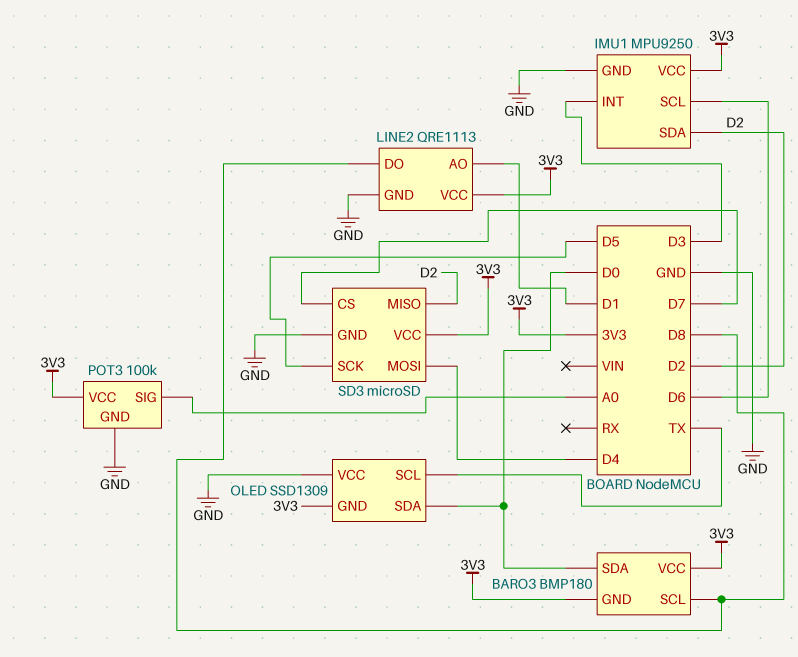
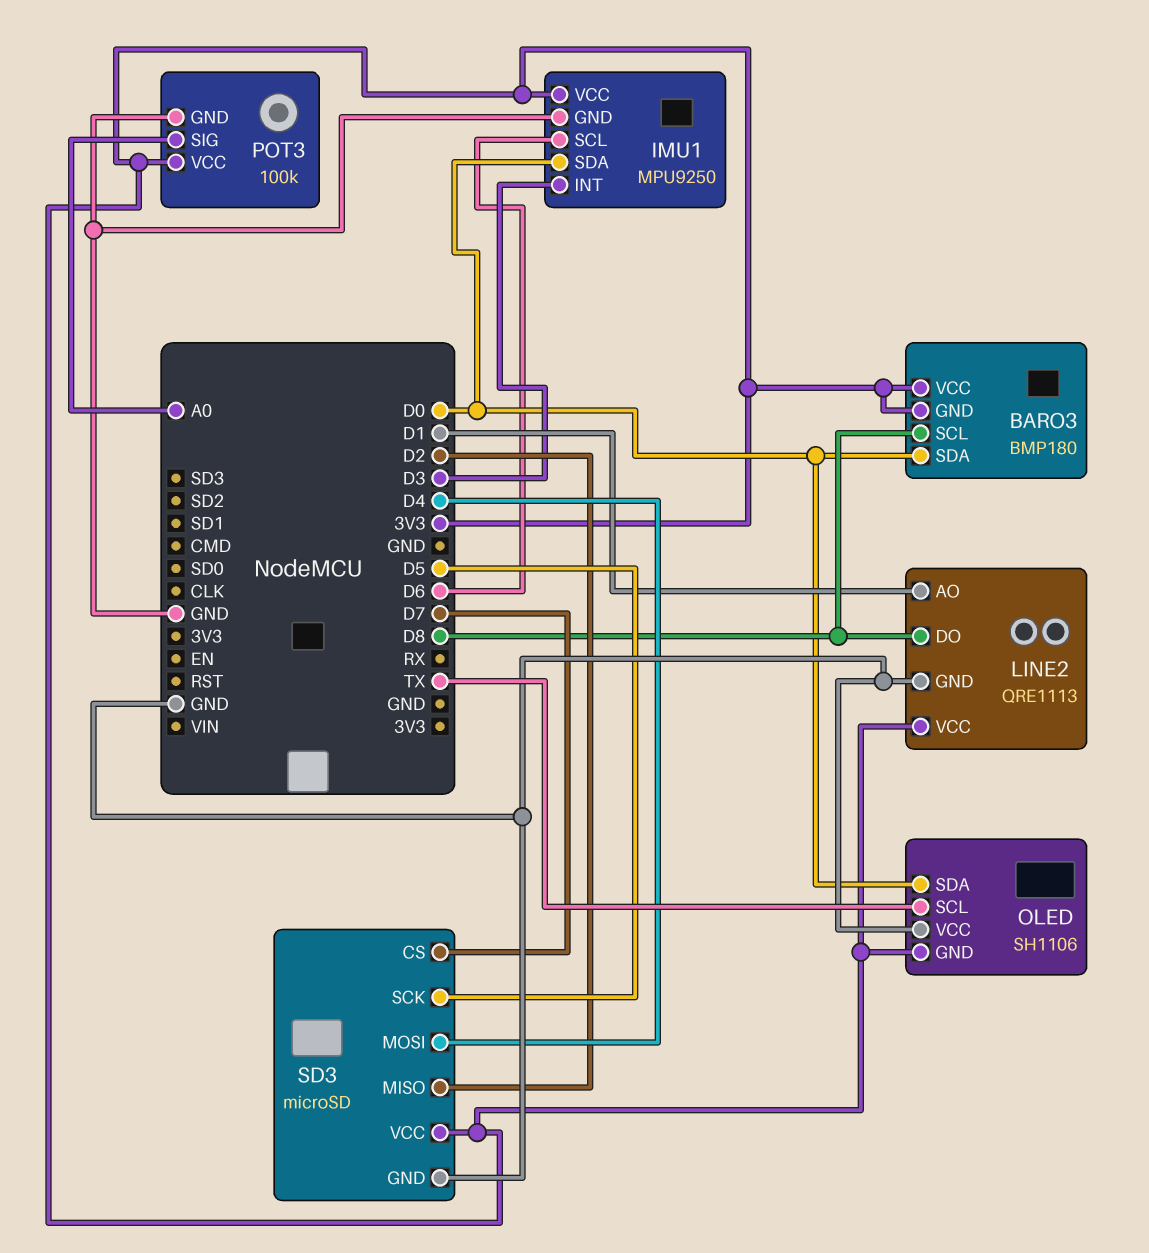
IMU1 pin SDA: D2 -> D0
OLED: SSD1309 -> SH1106

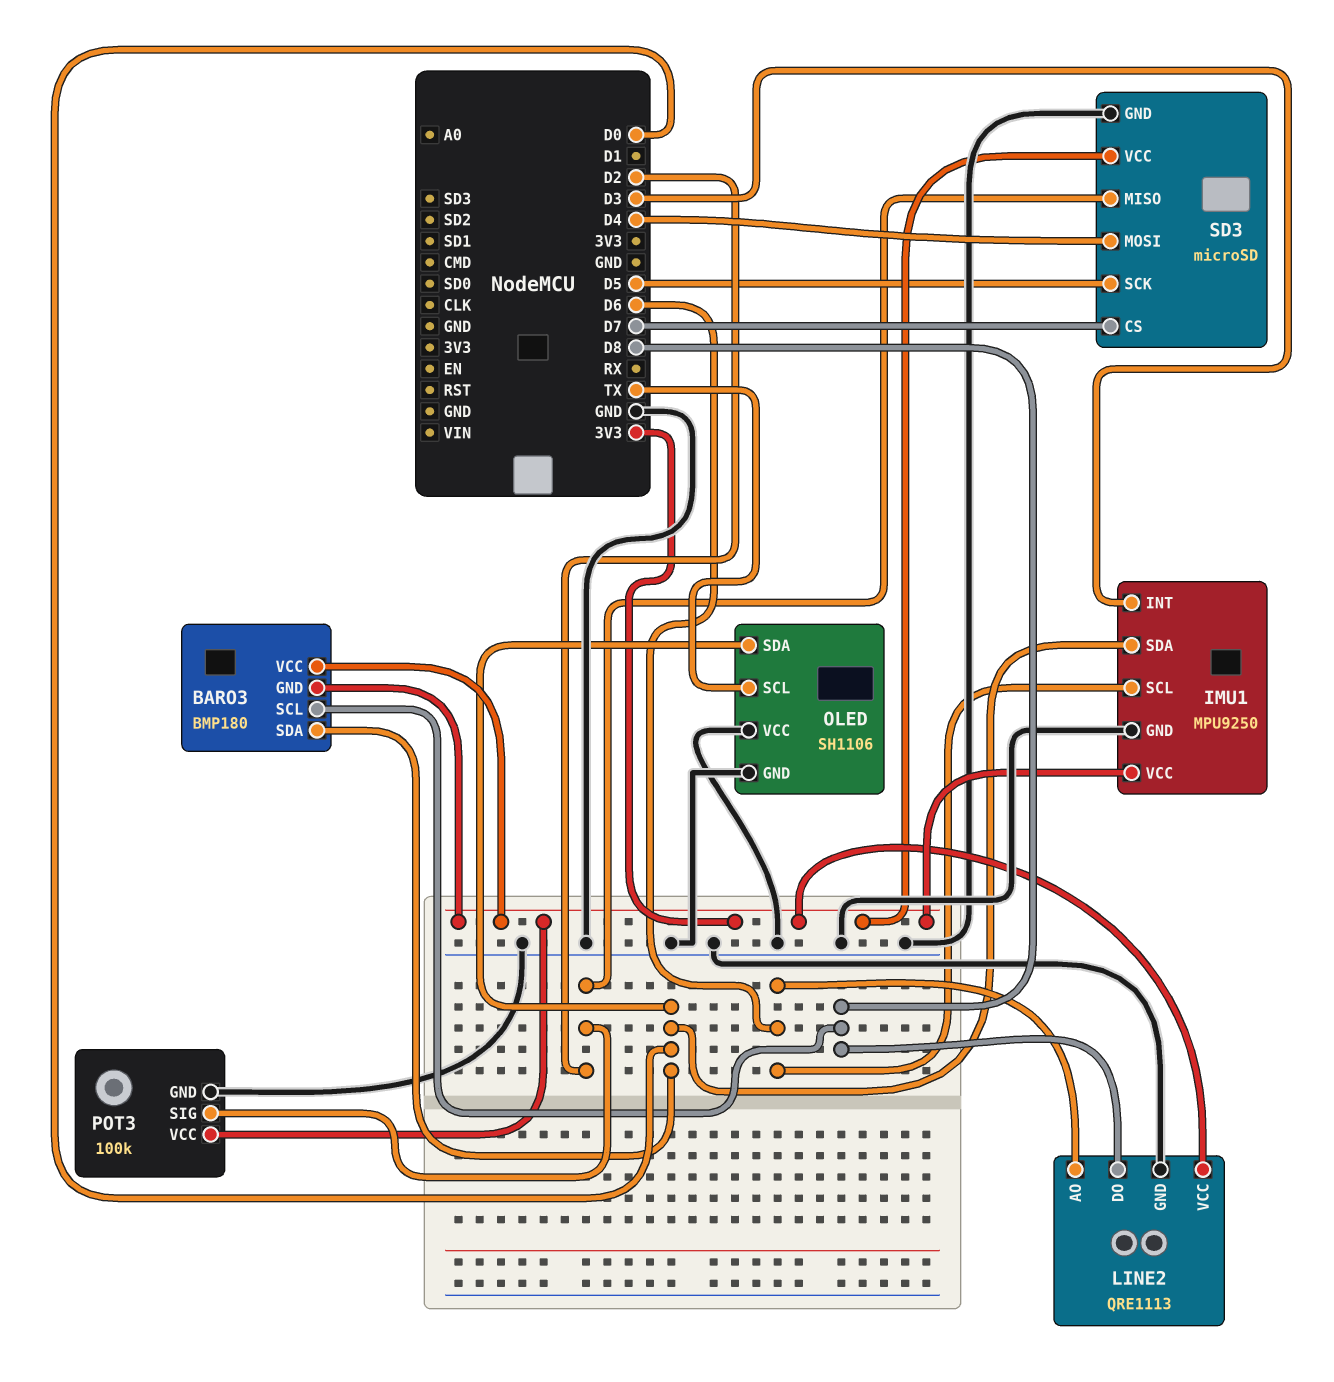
LINE2 pin AO: D1 -> D6
OLED pin GND: 3V3 -> GND
POT3 pin SIG: A0 -> D2

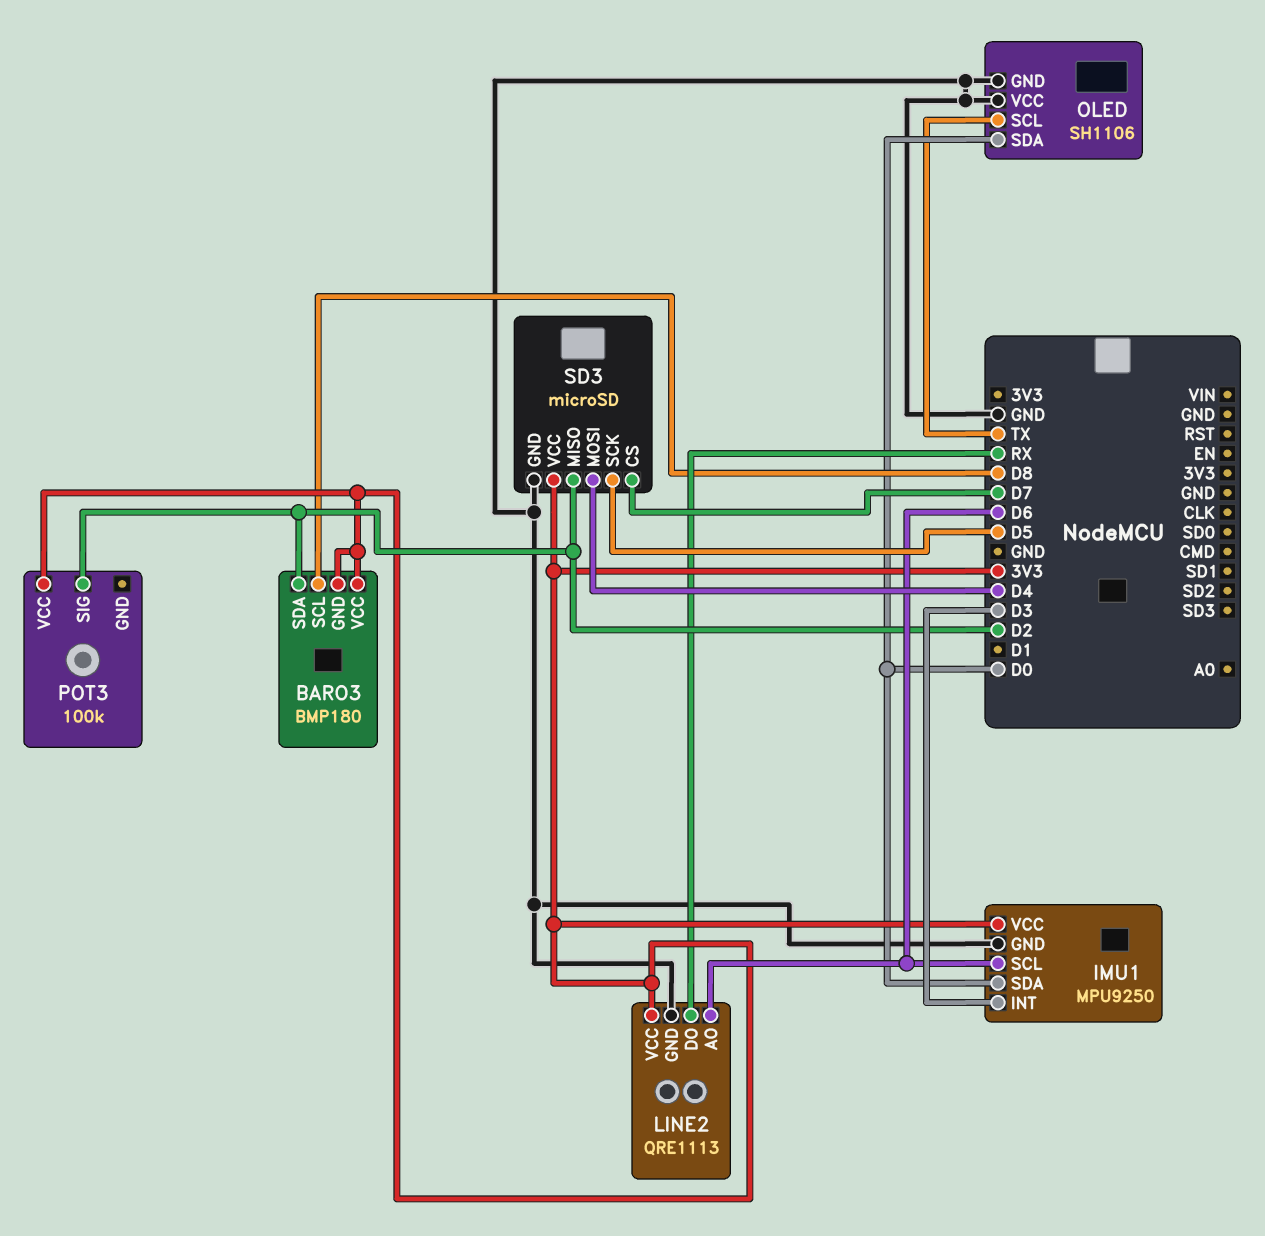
BARO3 pin SDA: D0 -> D2
LINE2 pin DO: D8 -> RX
POT3 pin GND: GND -> none

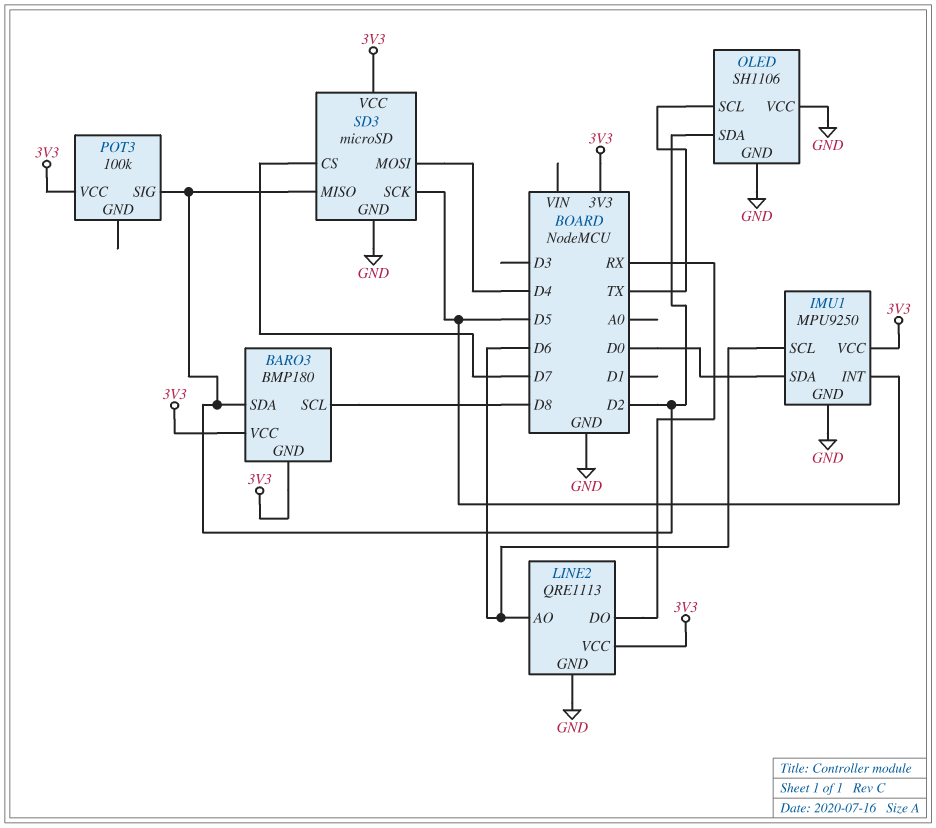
IMU1 pin INT: D3 -> D5
OLED pin SDA: D0 -> D2

